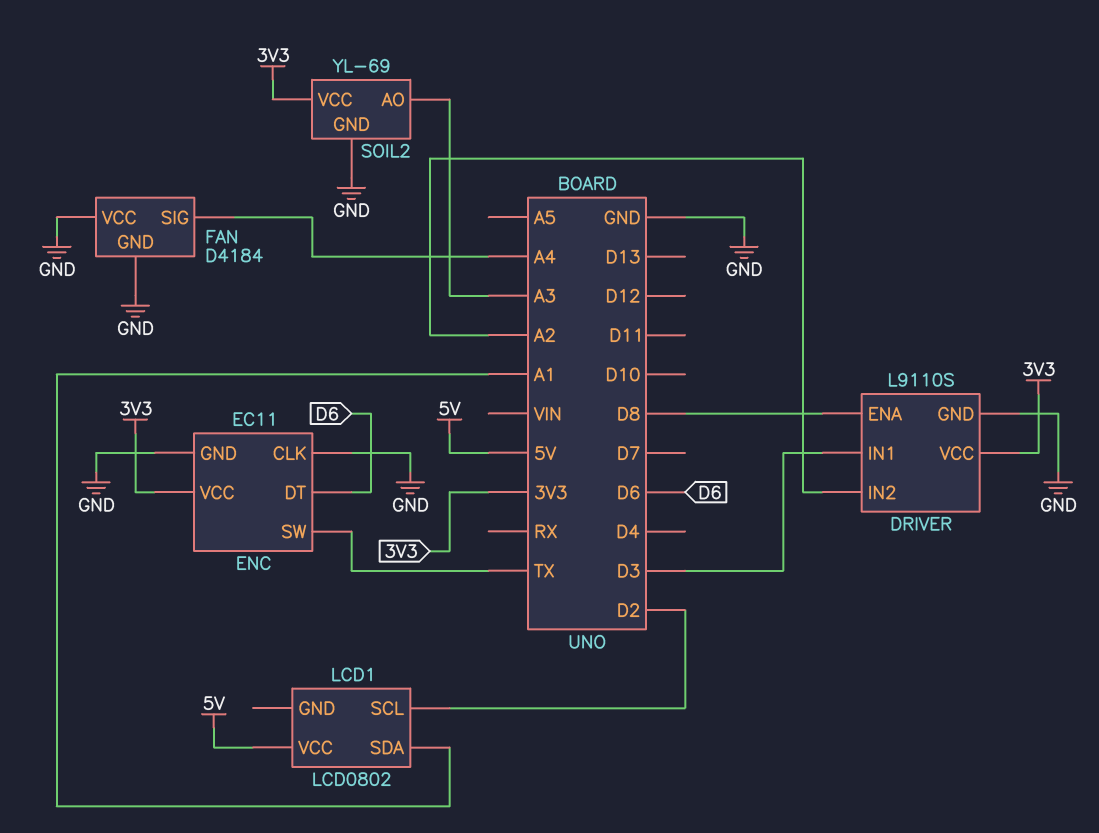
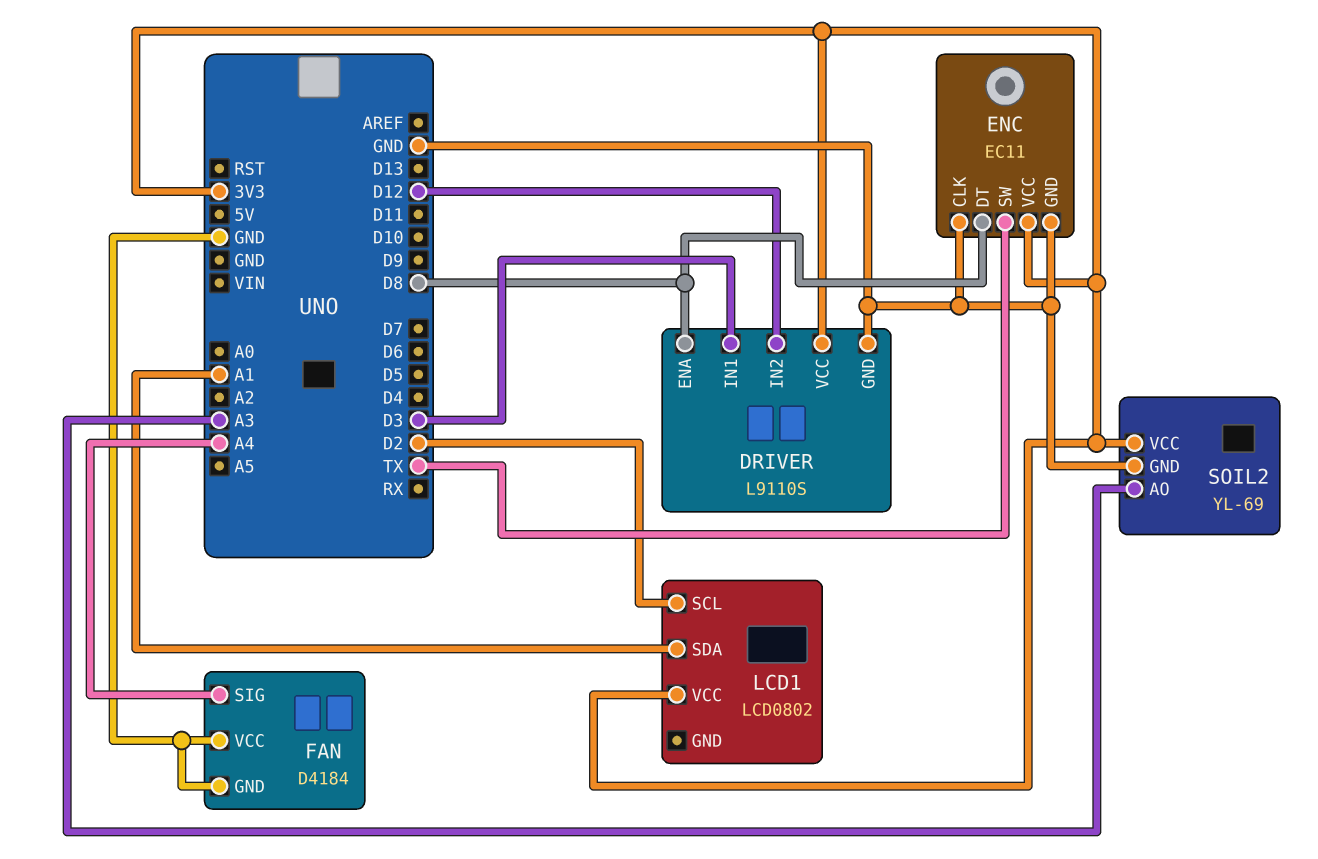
DRIVER pin IN2: A2 -> D12
ENC pin DT: D6 -> D8
LCD1 pin VCC: 5V -> 3V3

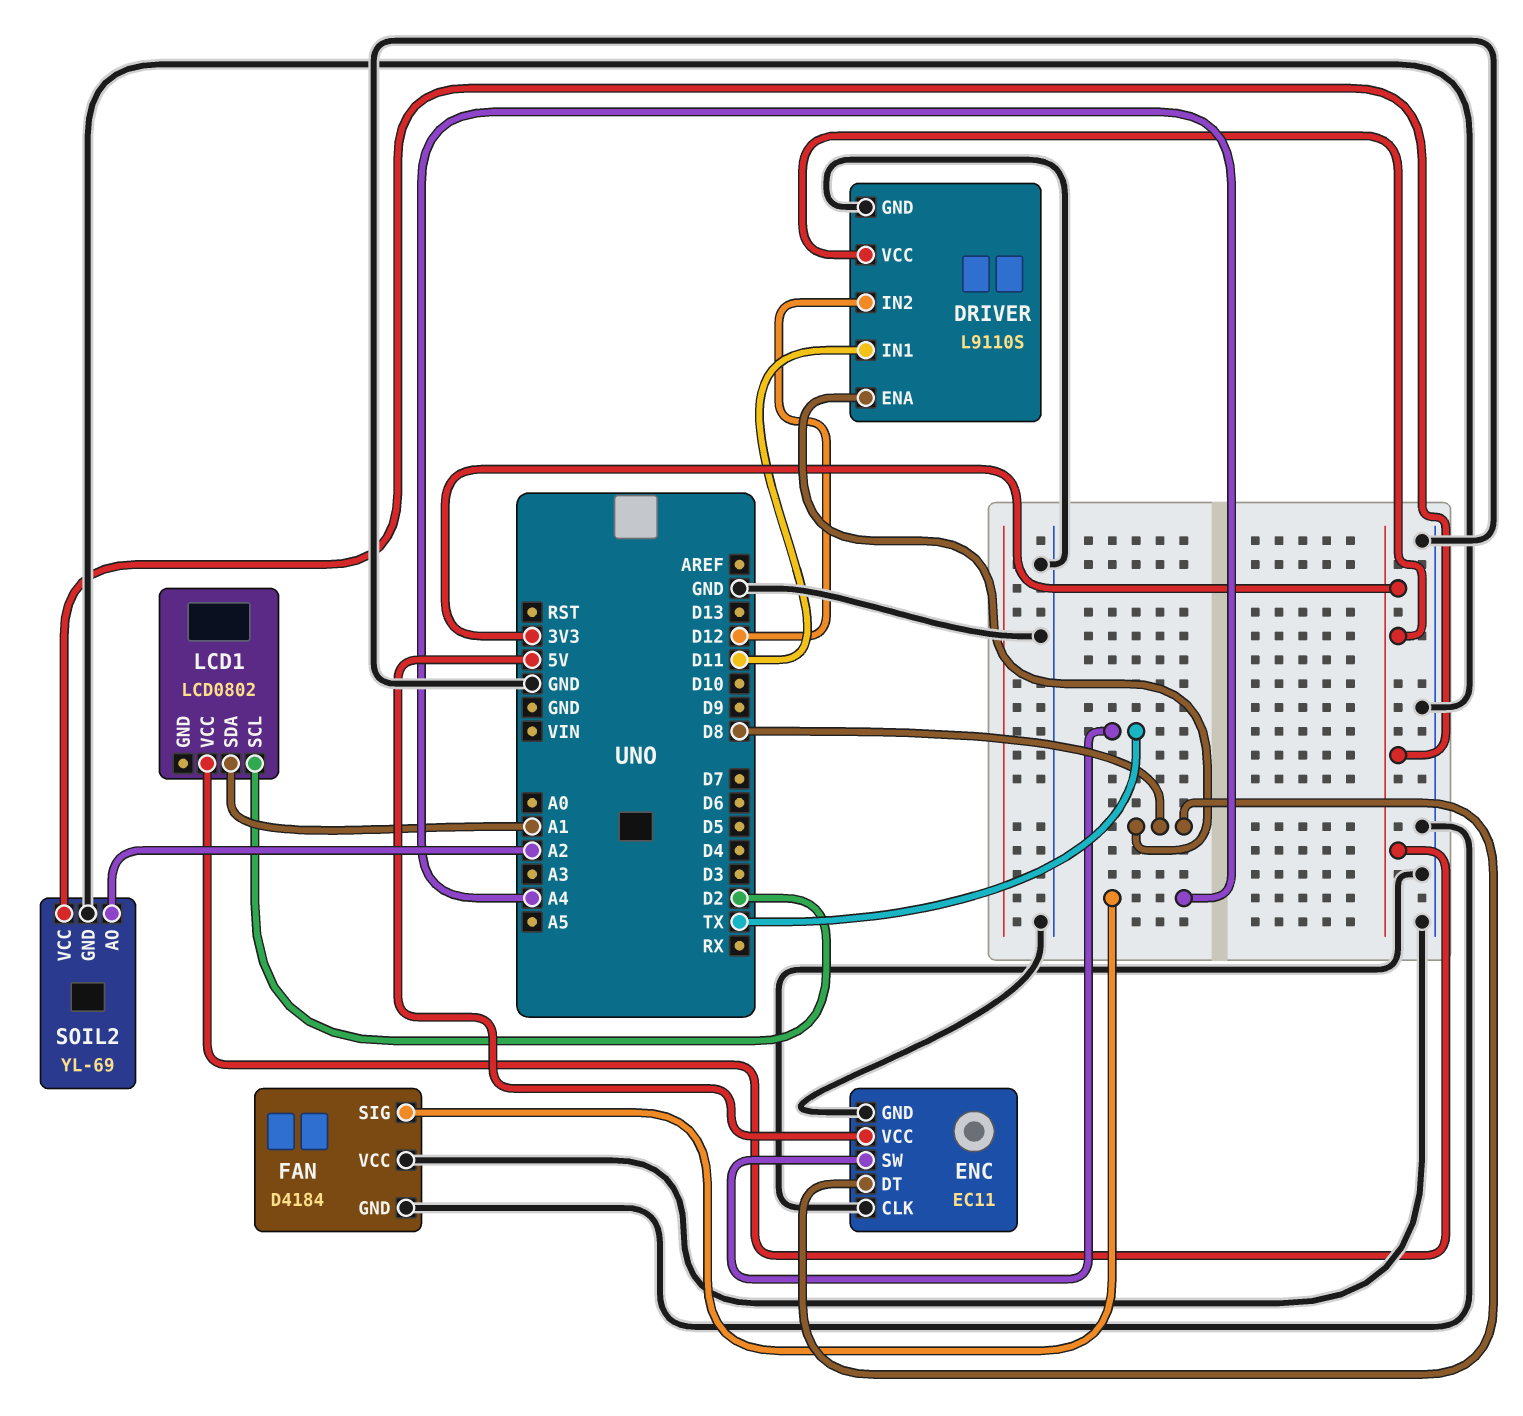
DRIVER pin IN1: D3 -> D11
ENC pin VCC: 3V3 -> 5V
SOIL2 pin AO: A3 -> A2

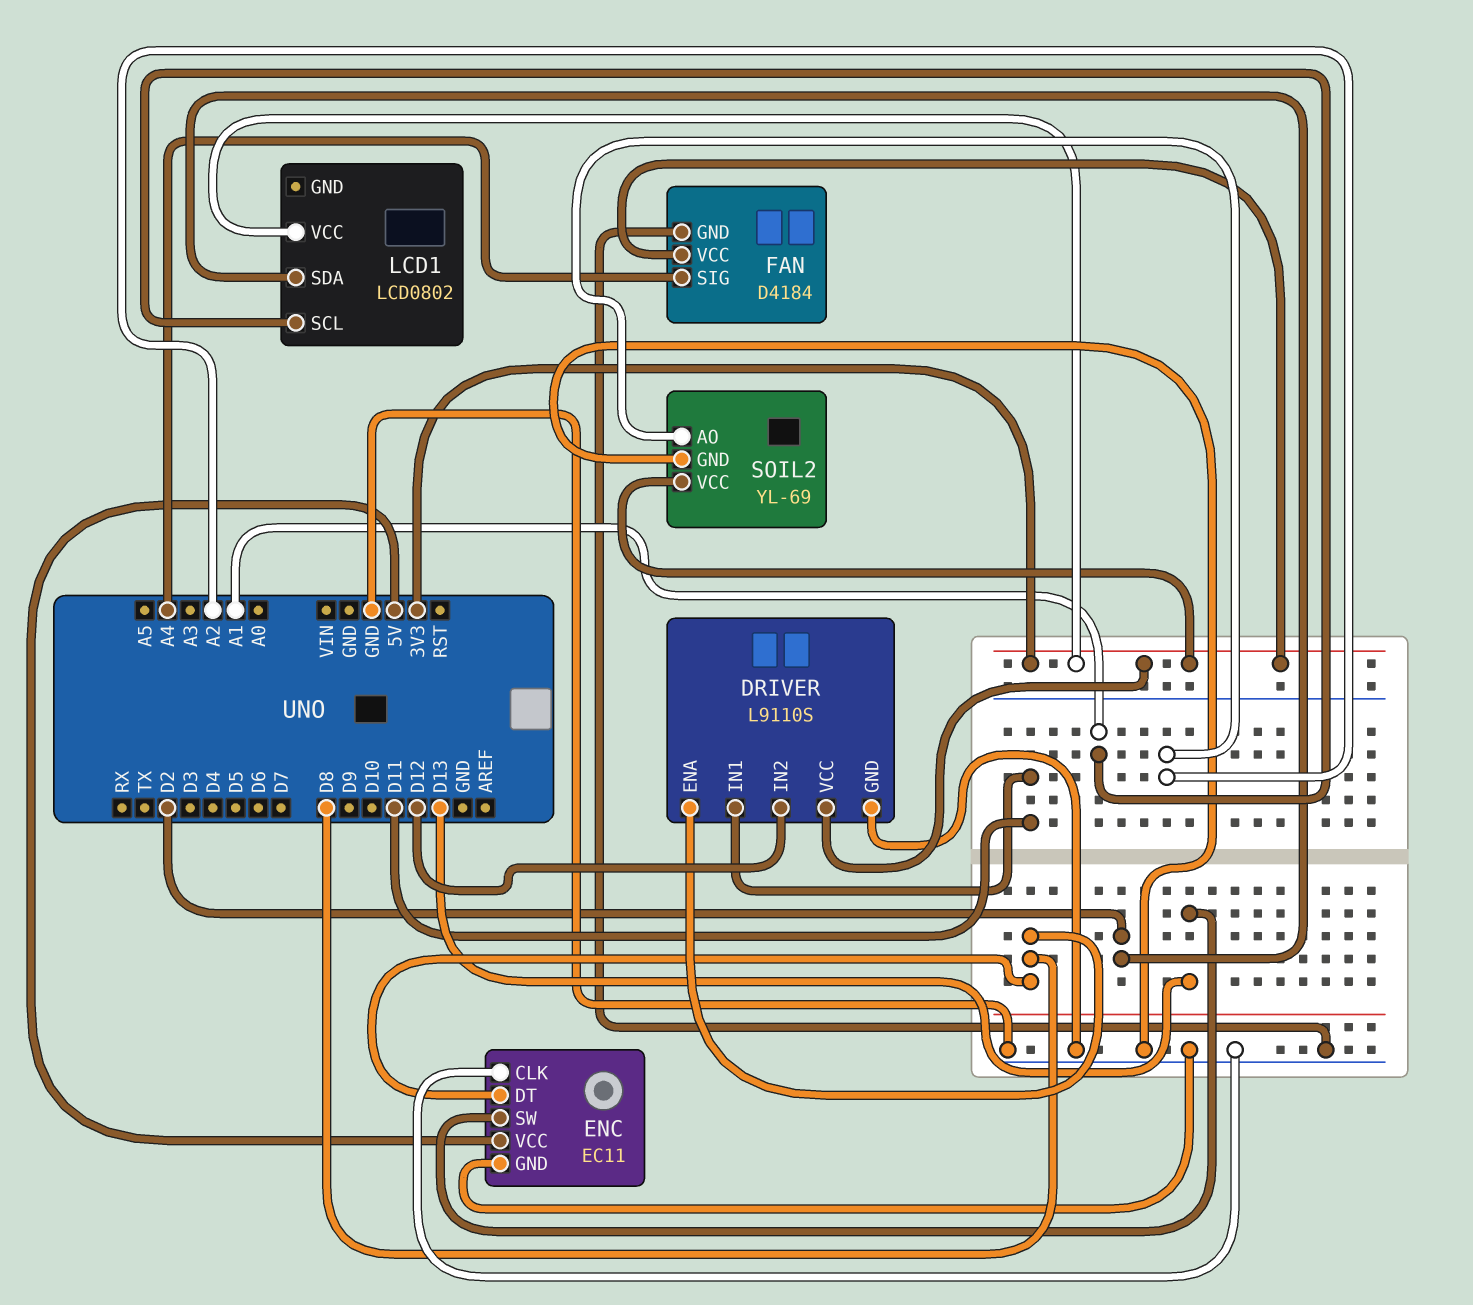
ENC pin SW: TX -> D13
FAN pin VCC: GND -> 3V3
LCD1 pin SCL: D2 -> A1
LCD1 pin SDA: A1 -> D2

